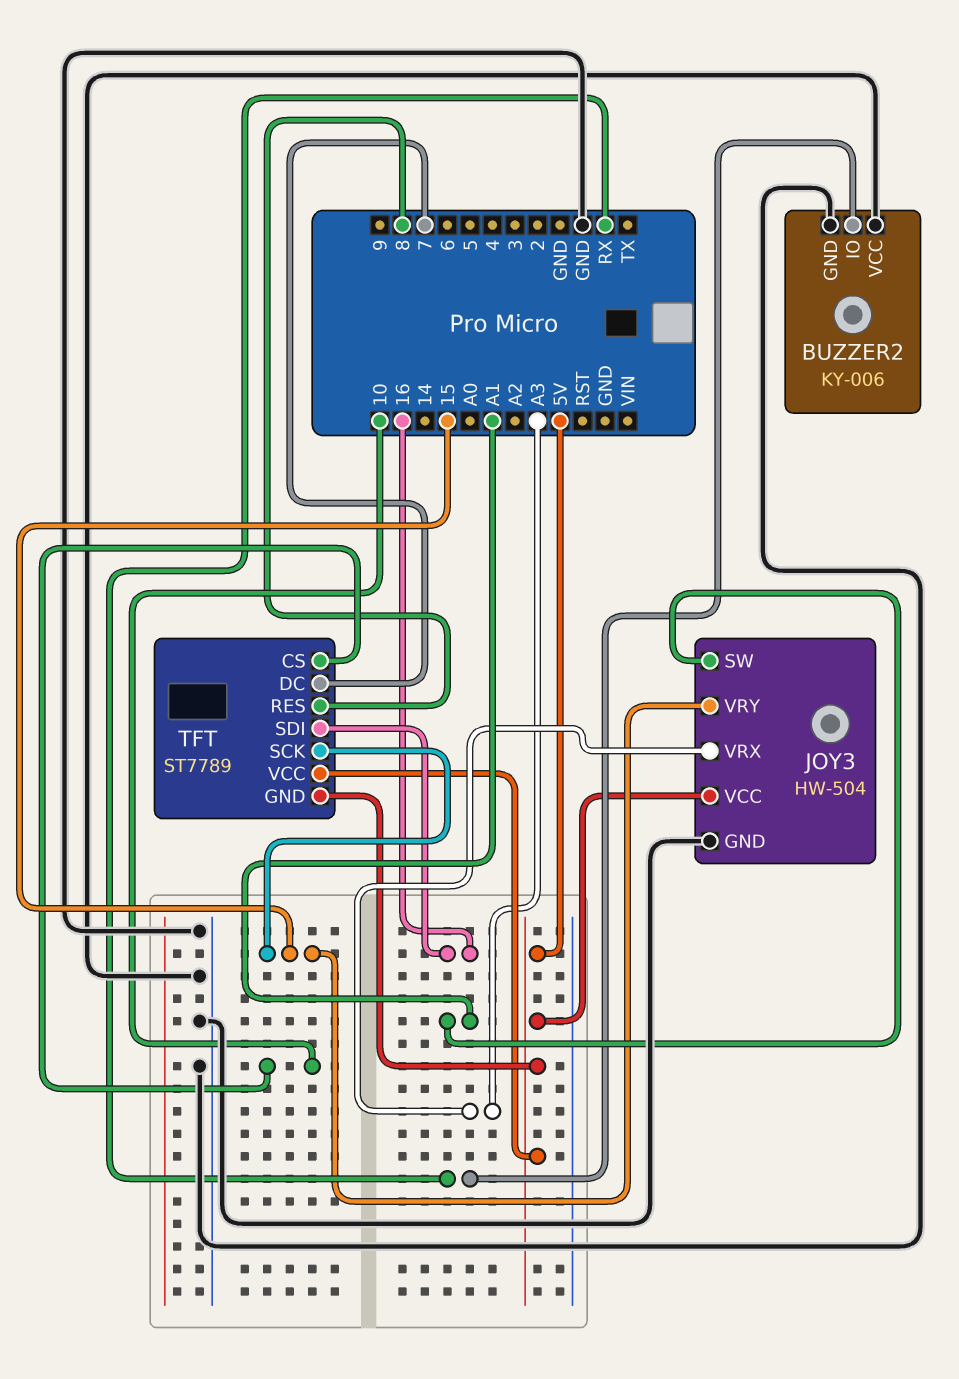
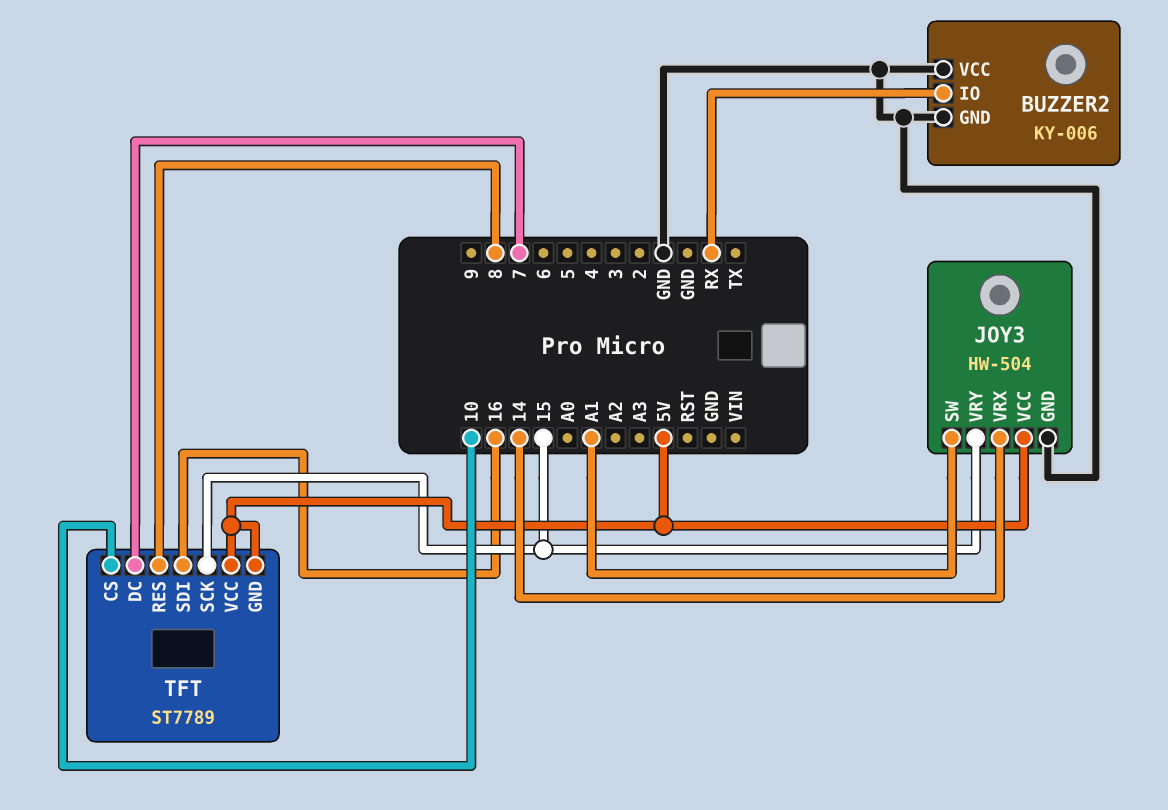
JOY3 pin VRX: A3 -> 14

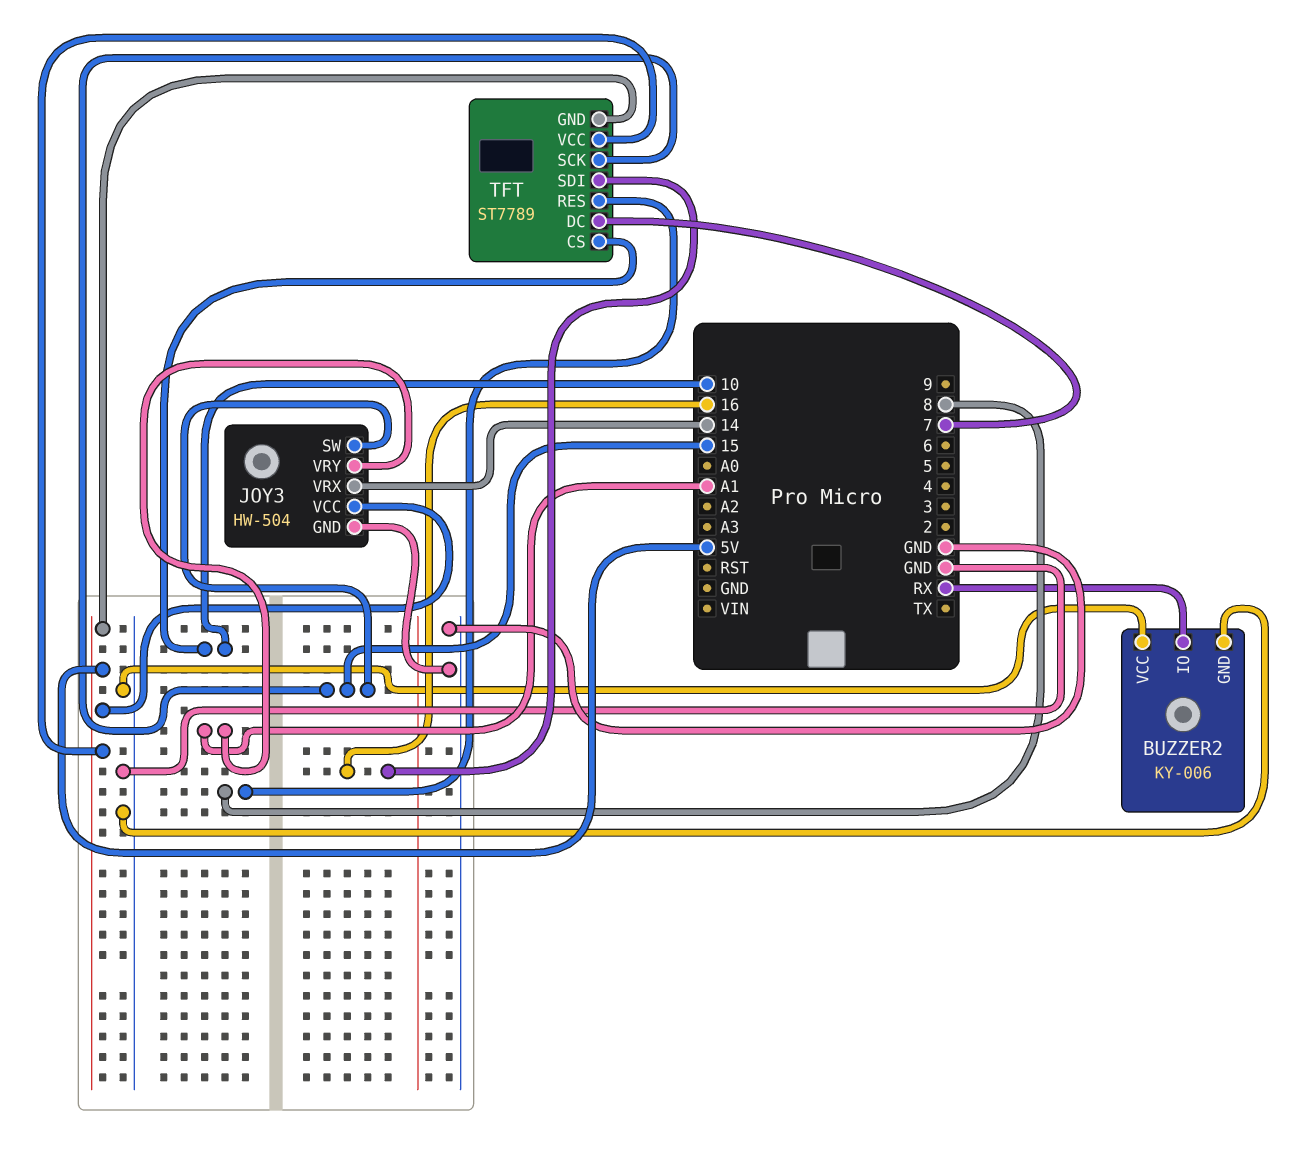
JOY3 pin SW: A1 -> 15
JOY3 pin VRY: 15 -> A1

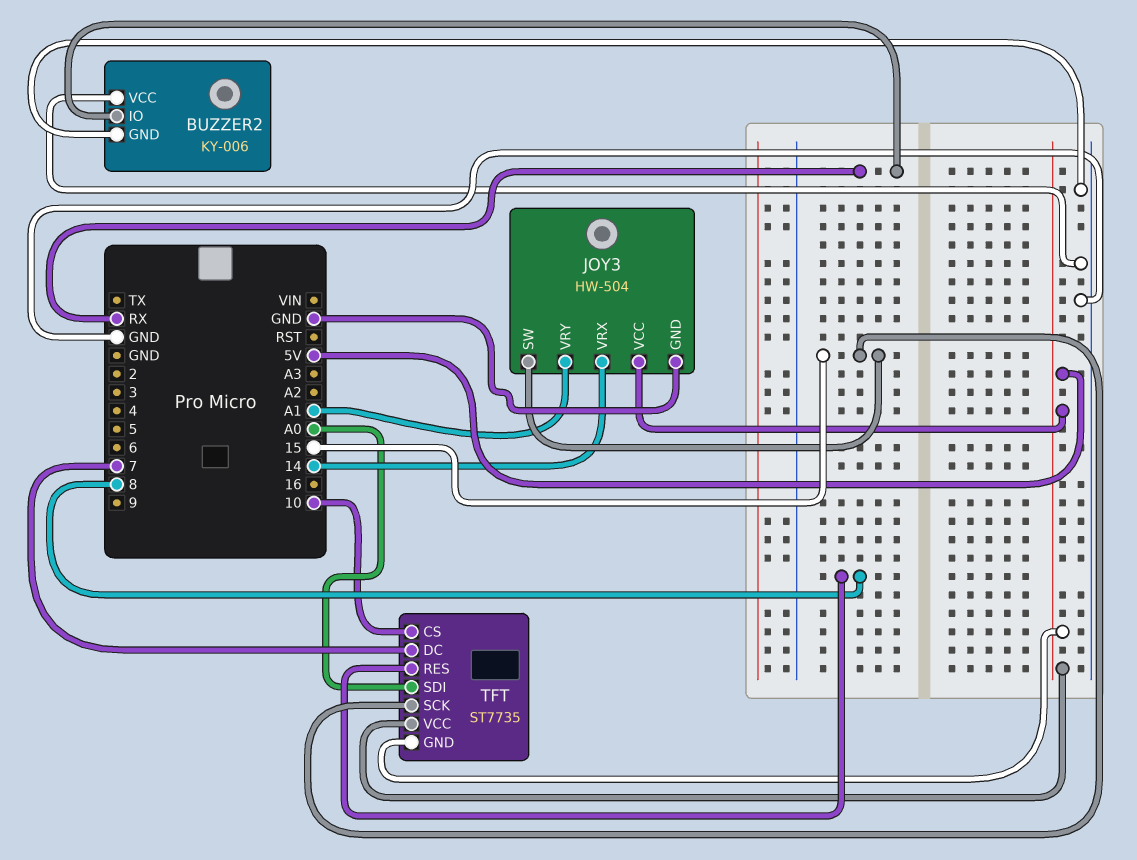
TFT: ST7789 -> ST7735
TFT pin SDI: 16 -> A0

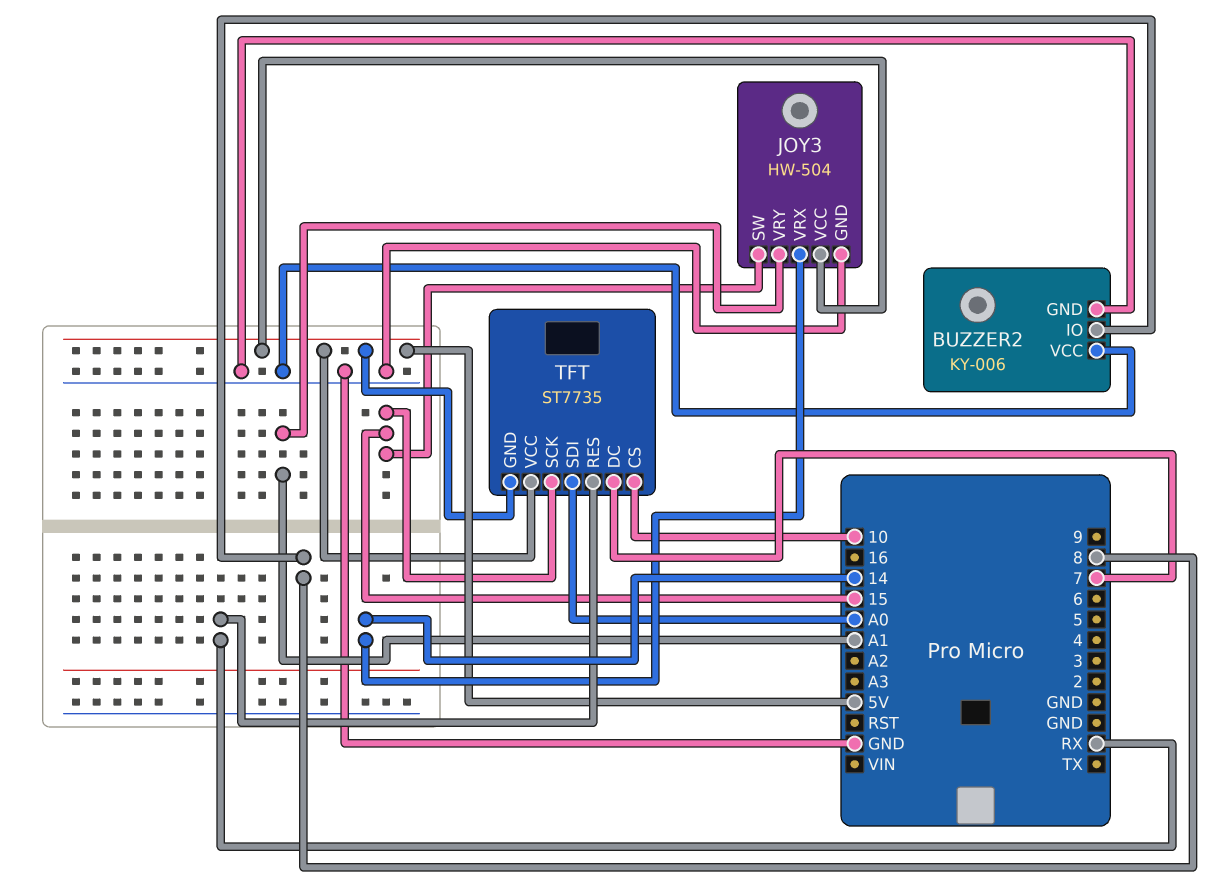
BUZZER2 pin IO: RX -> 8
TFT pin RES: 8 -> RX

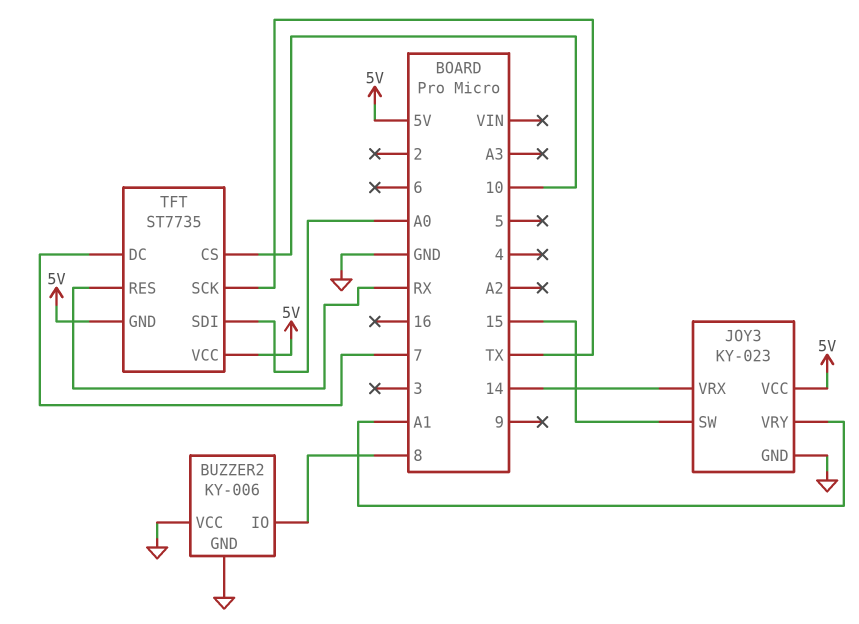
JOY3: HW-504 -> KY-023
TFT pin SCK: 15 -> TX

